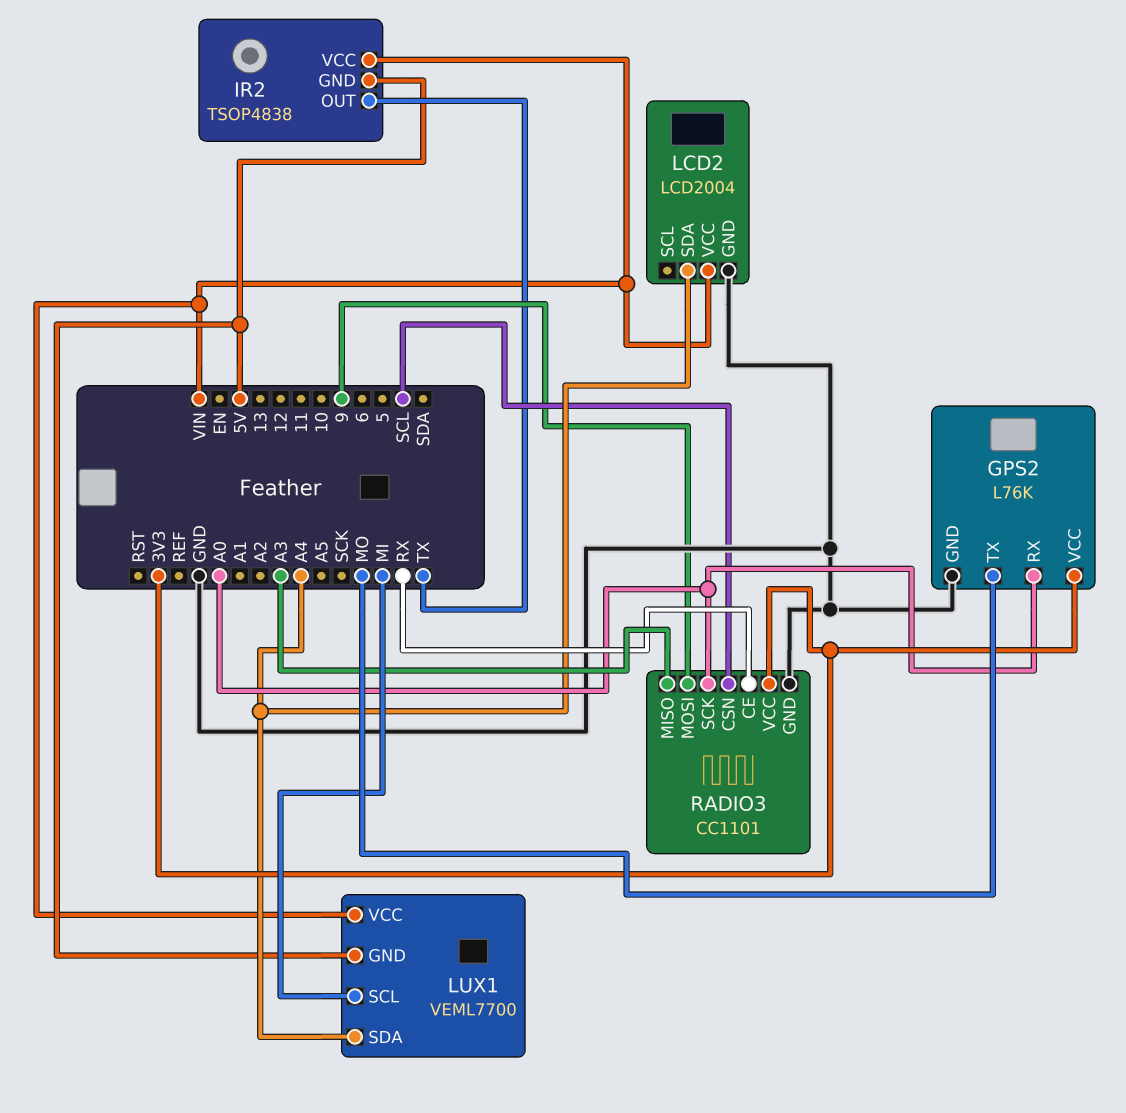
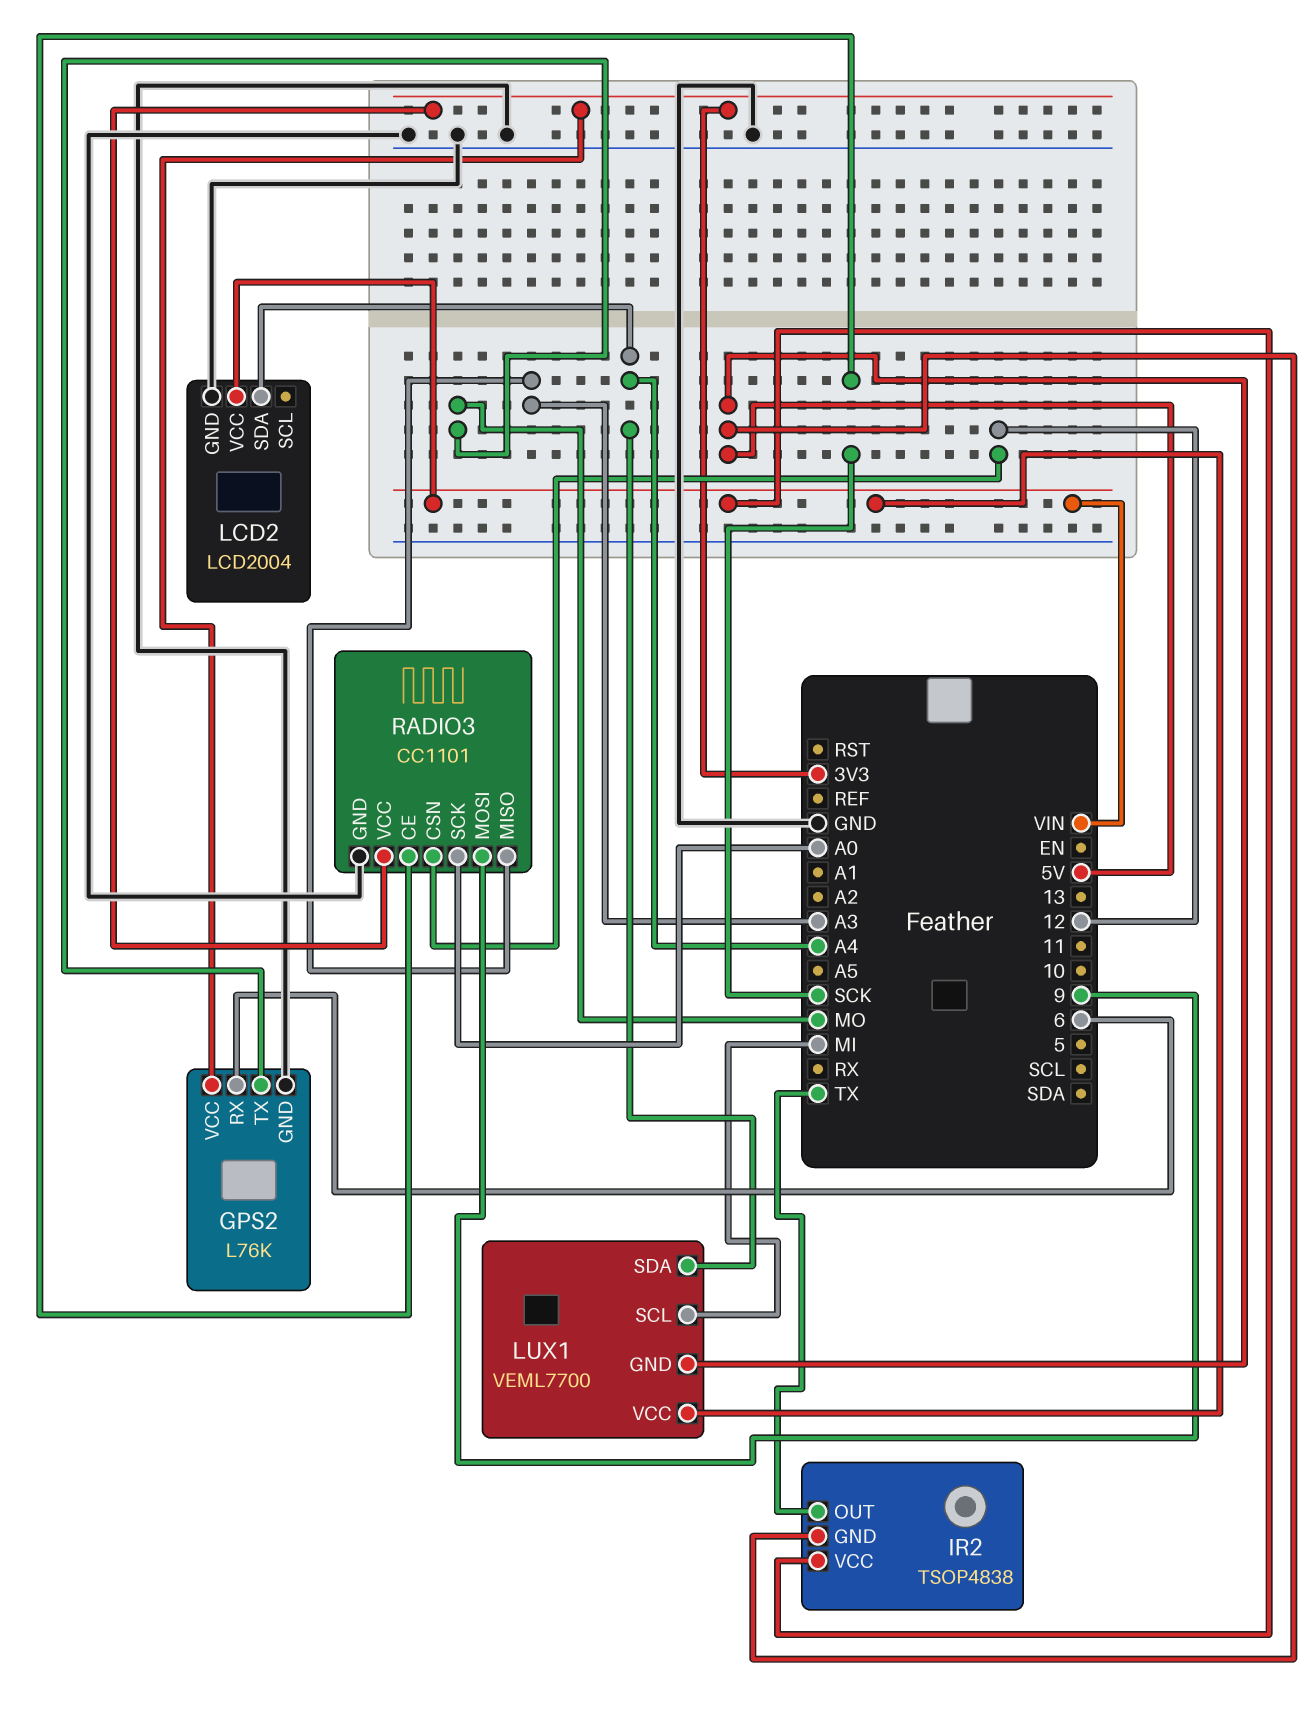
GPS2 pin RX: A0 -> 6
RADIO3 pin CE: RX -> SCK
RADIO3 pin CSN: SCL -> 12

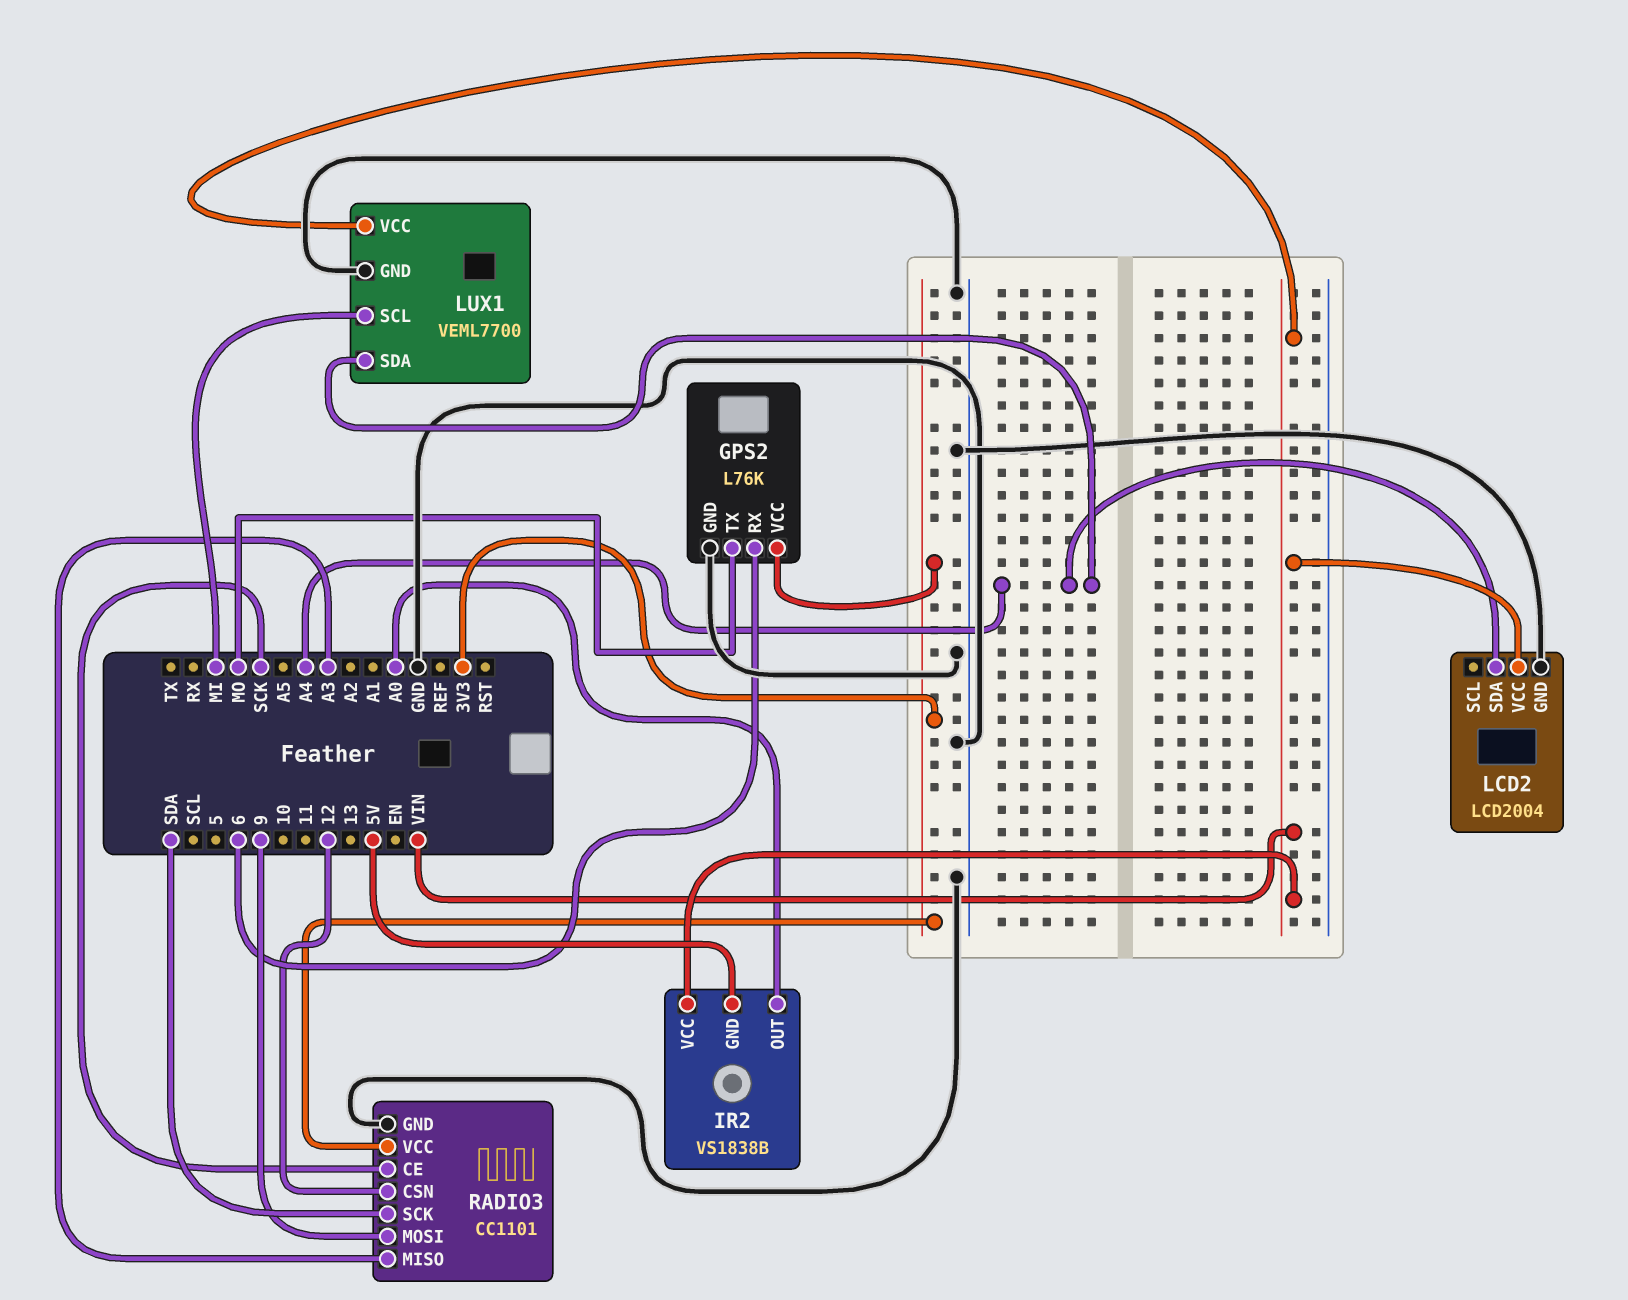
IR2: TSOP4838 -> VS1838B
IR2 pin OUT: TX -> A0
LUX1 pin GND: 5V -> GND
RADIO3 pin SCK: A0 -> SDA

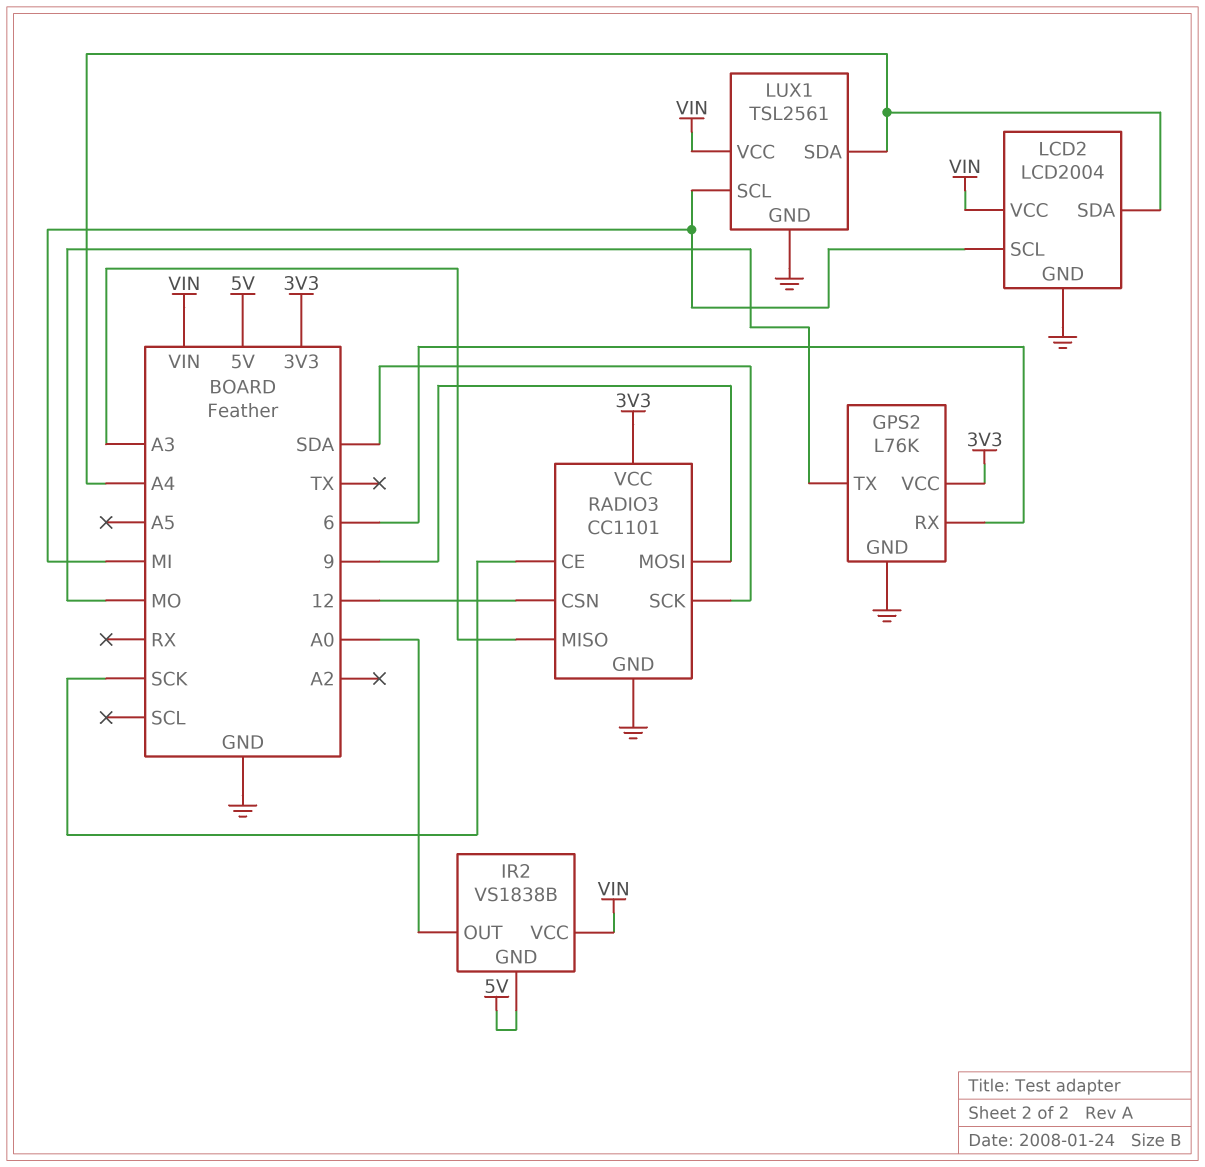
LCD2 pin SCL: none -> MI
LUX1: VEML7700 -> TSL2561

